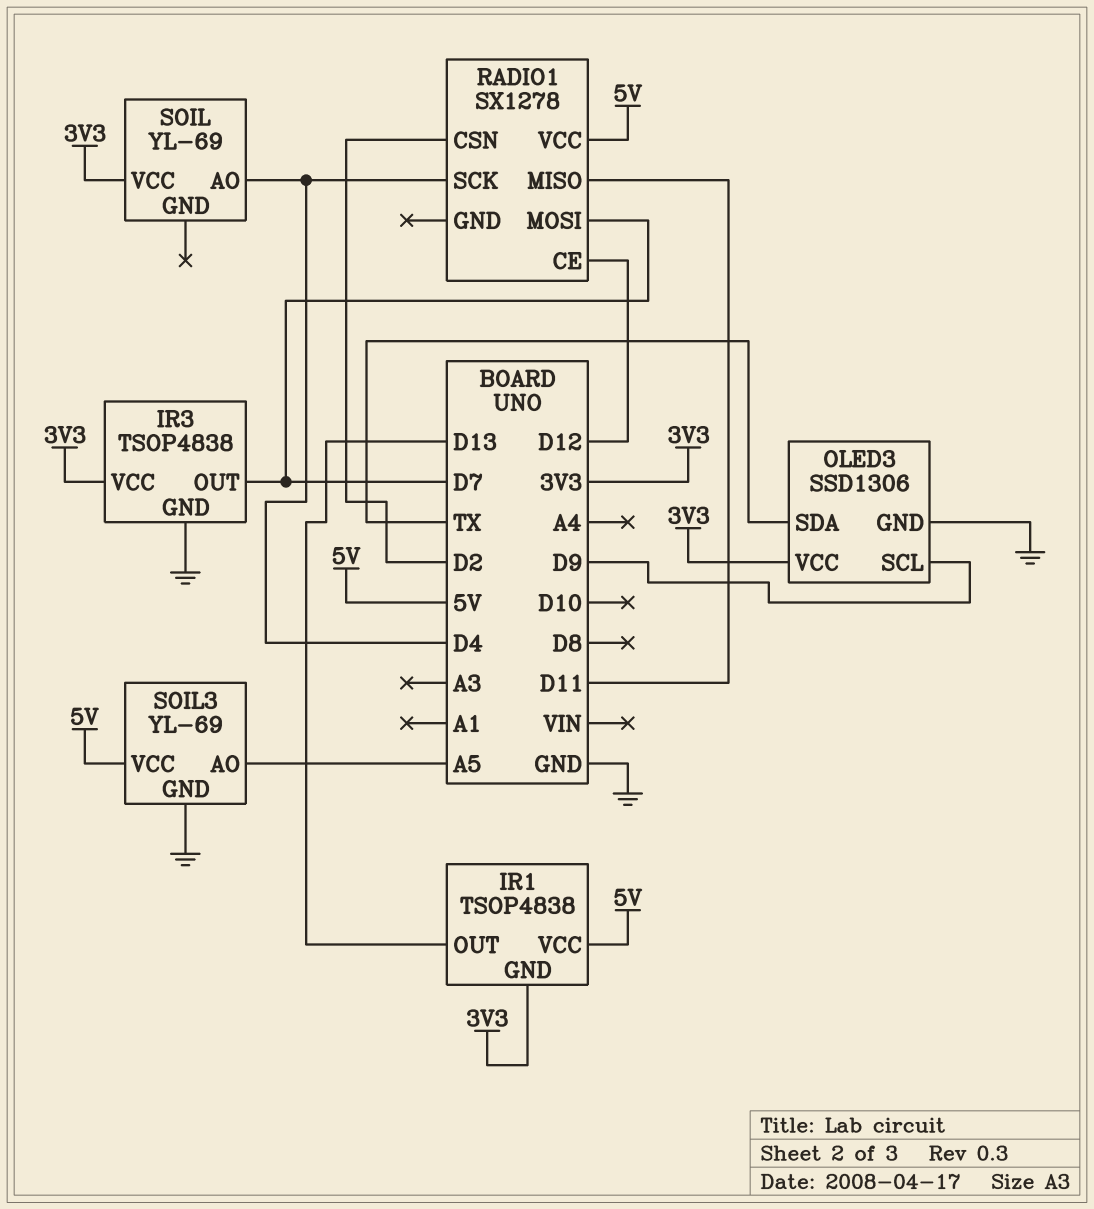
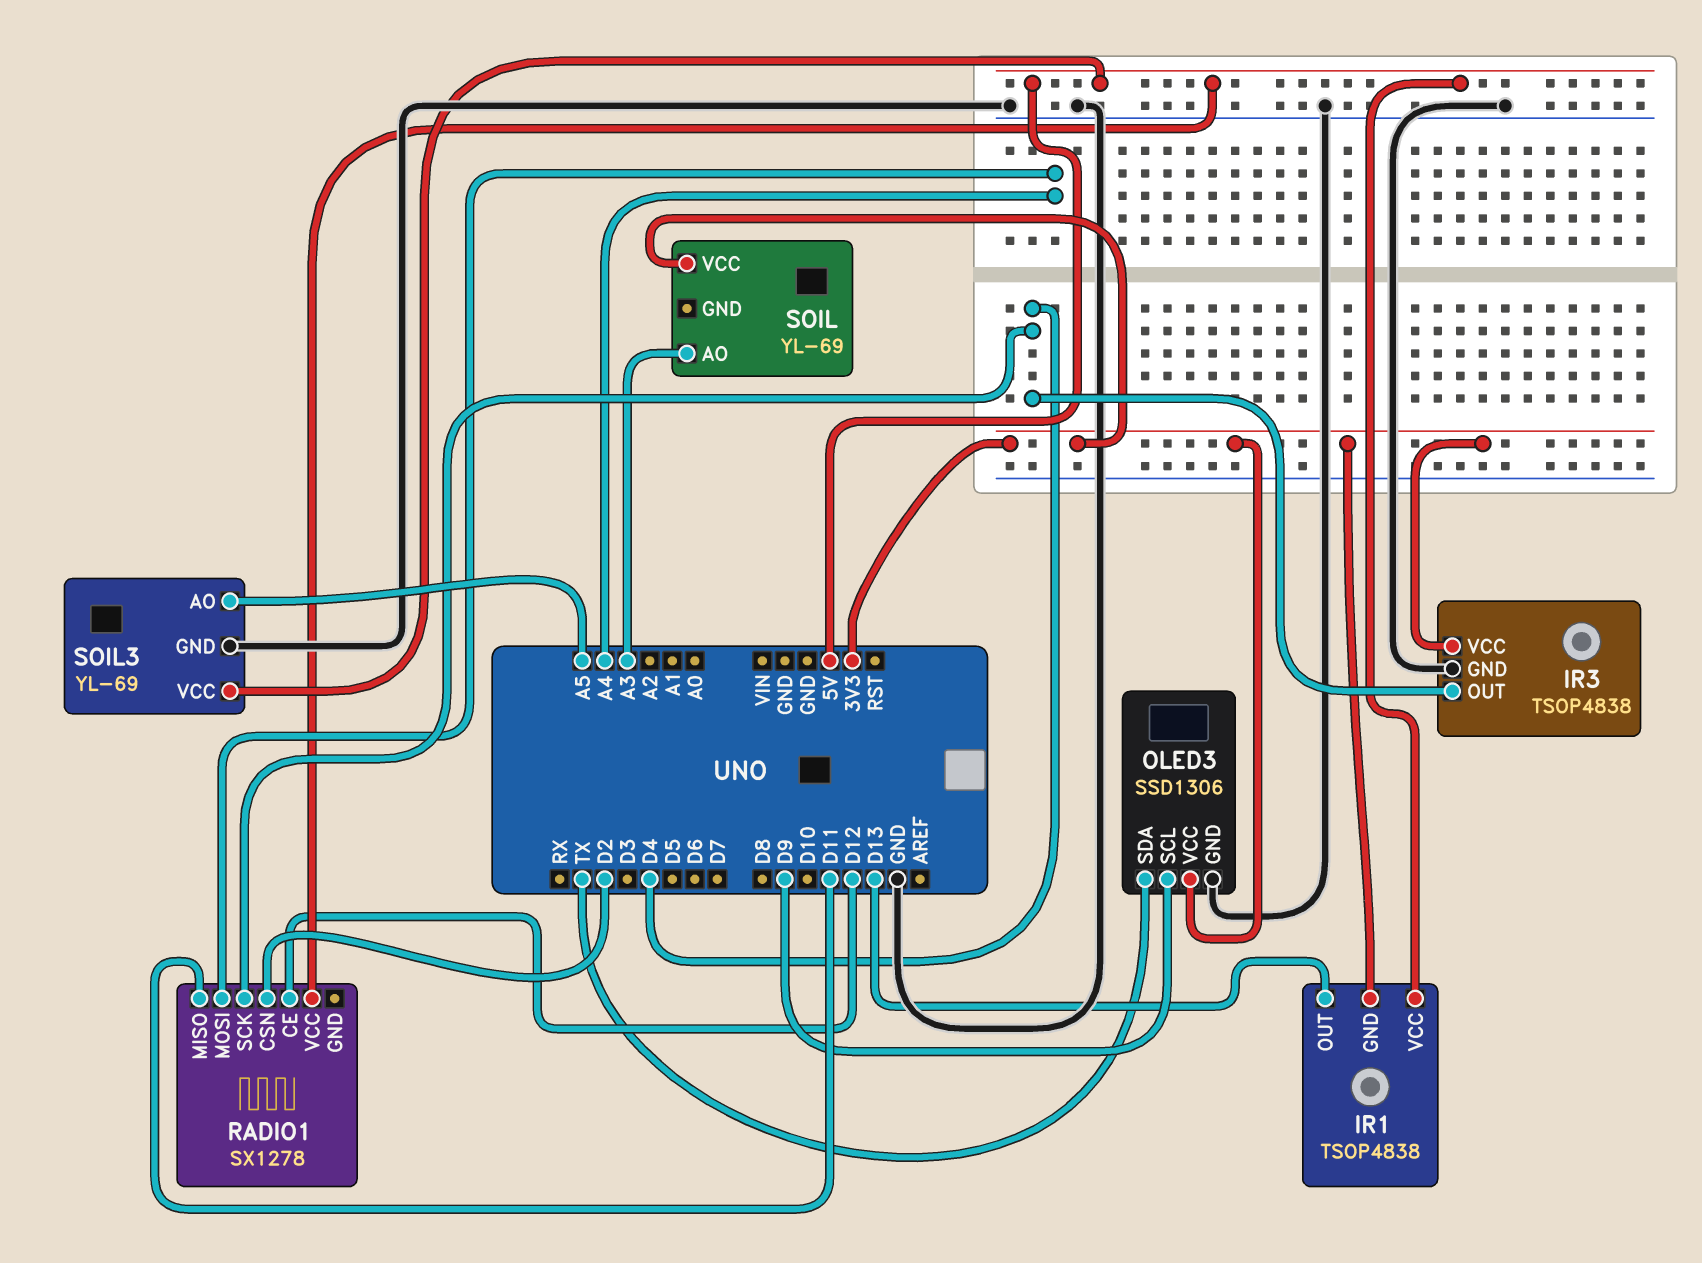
IR3 pin OUT: D7 -> D4
RADIO1 pin MOSI: D7 -> A4
SOIL pin AO: D4 -> A3

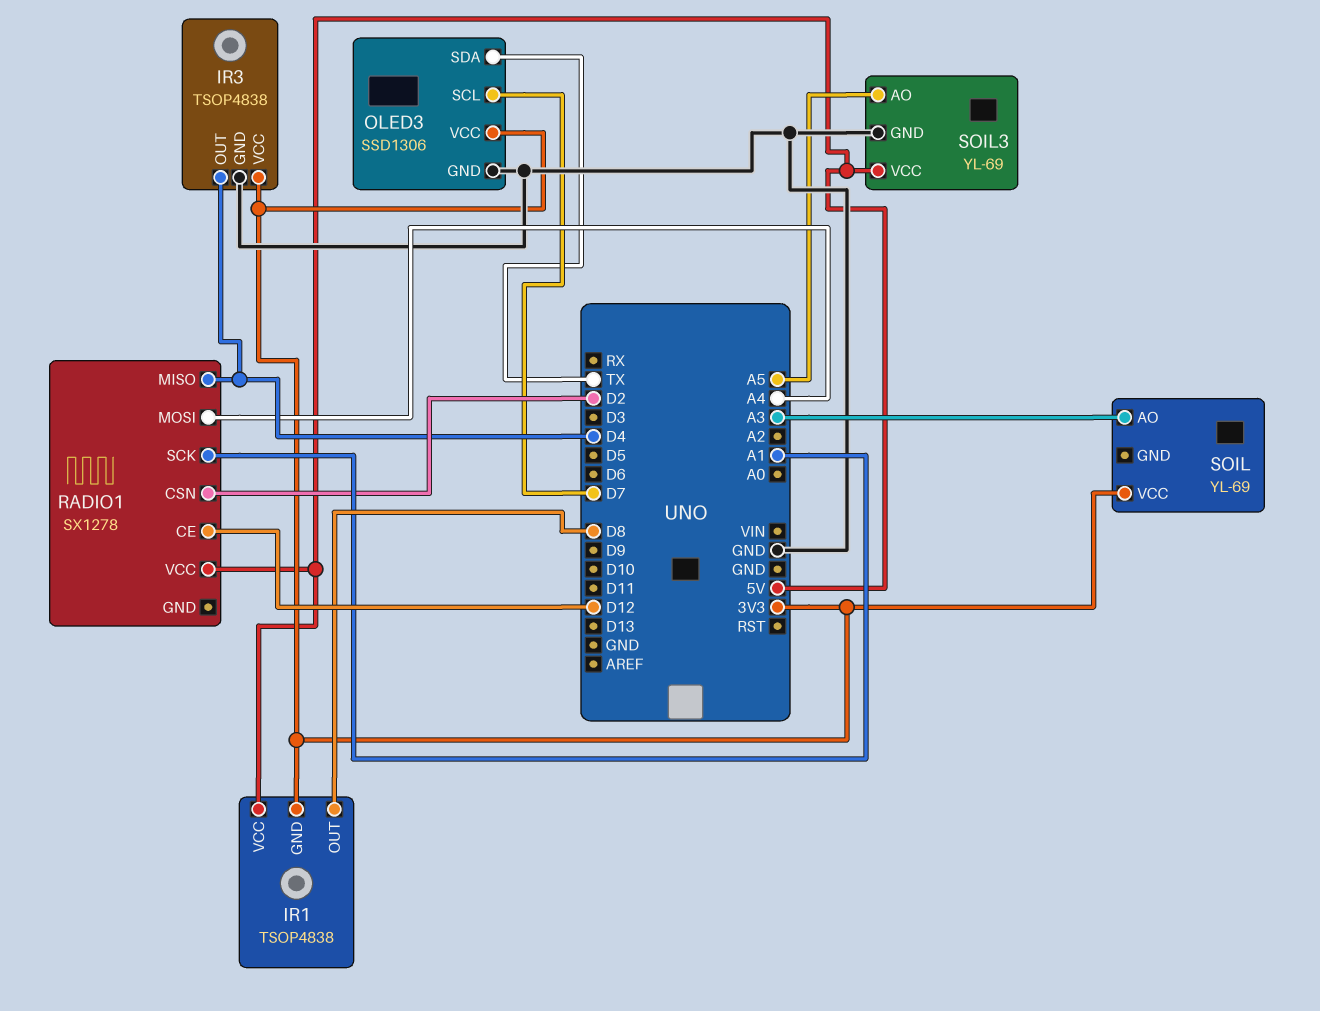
IR1 pin OUT: D13 -> D8
OLED3 pin SCL: D9 -> D7
RADIO1 pin MISO: D11 -> D4
RADIO1 pin SCK: D4 -> A1

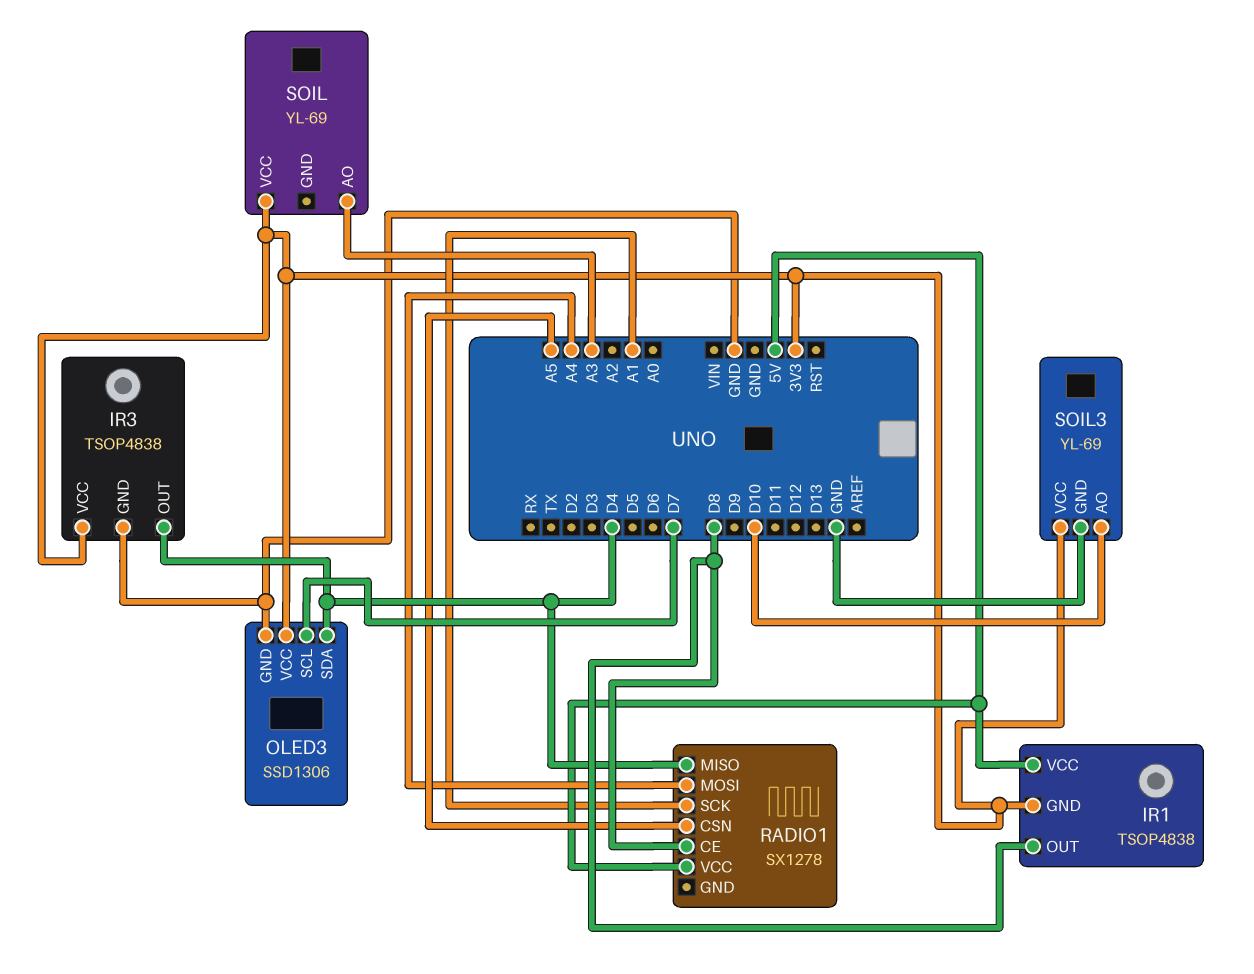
OLED3 pin SDA: TX -> D4
RADIO1 pin CE: D12 -> D8
RADIO1 pin CSN: D2 -> A5
SOIL3 pin AO: A5 -> D10
SOIL3 pin VCC: 5V -> 3V3

